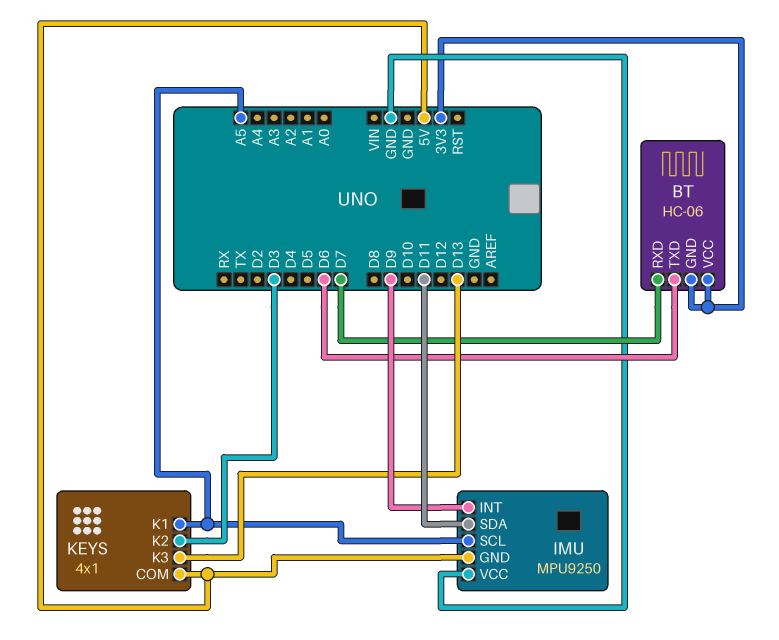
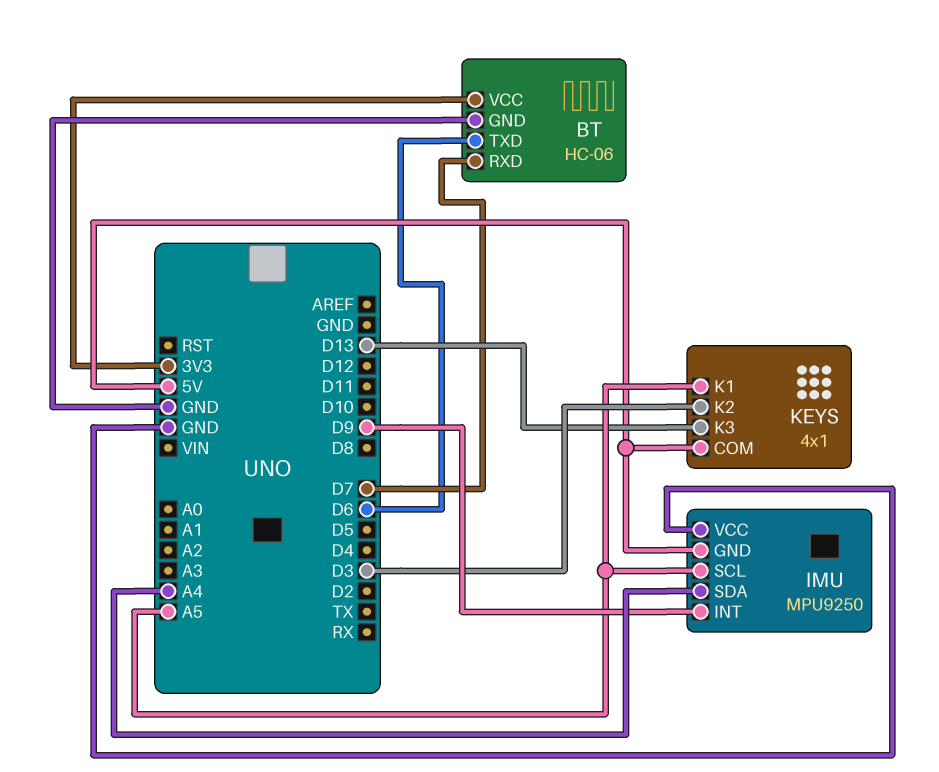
BT pin GND: 3V3 -> GND
IMU pin SDA: D11 -> A4

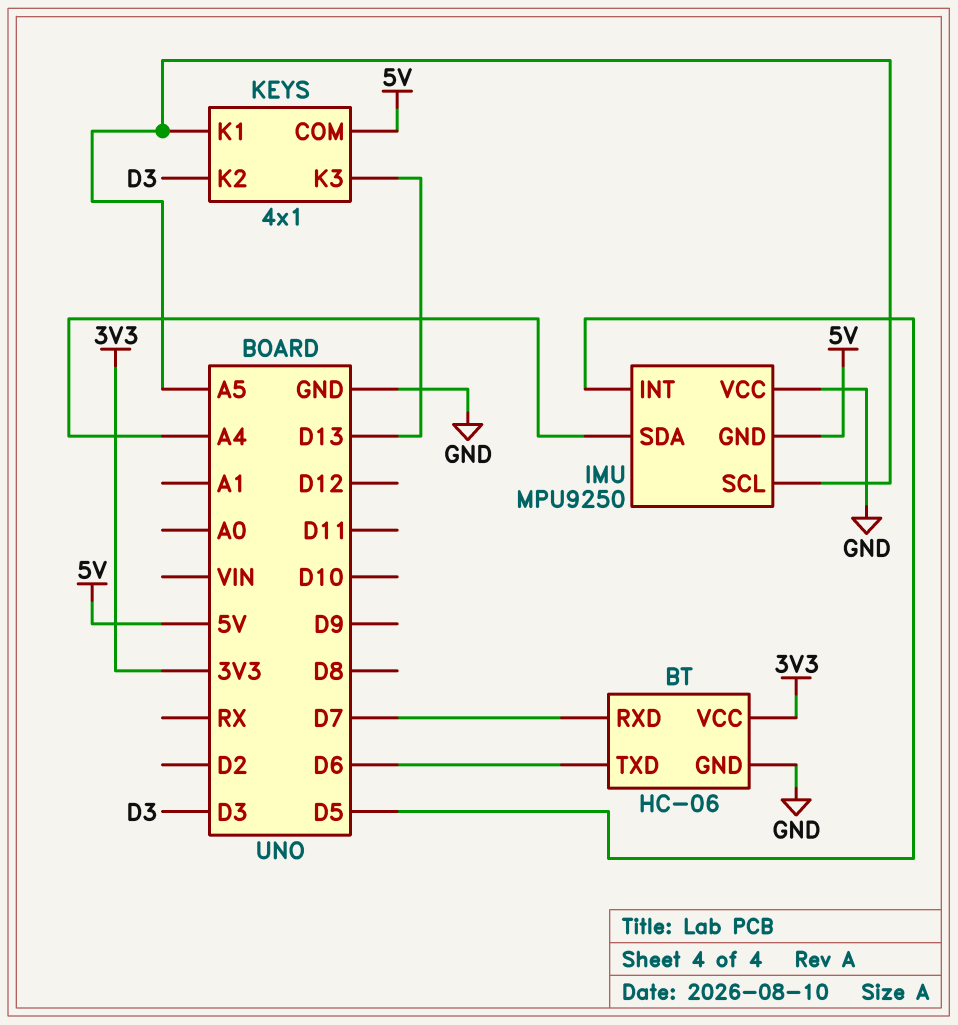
IMU pin INT: D9 -> D5

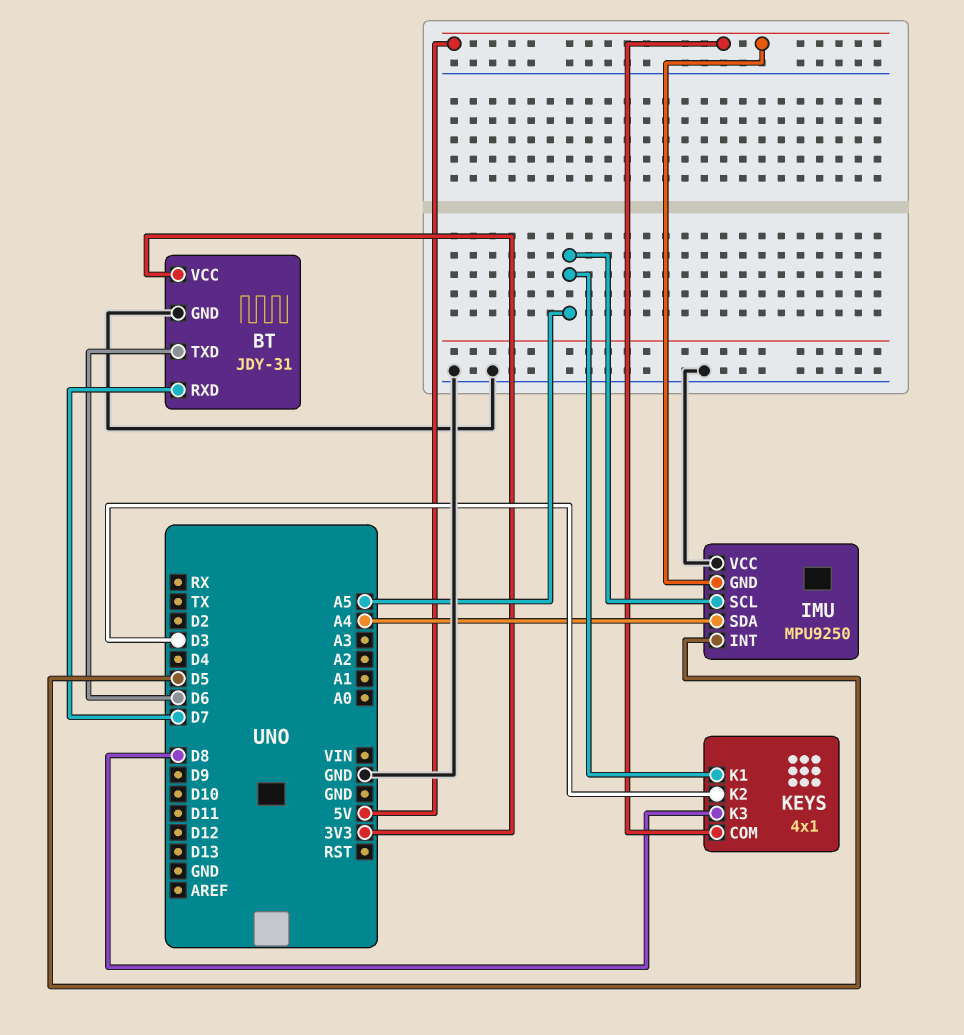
BT: HC-06 -> JDY-31
KEYS pin K3: D13 -> D8

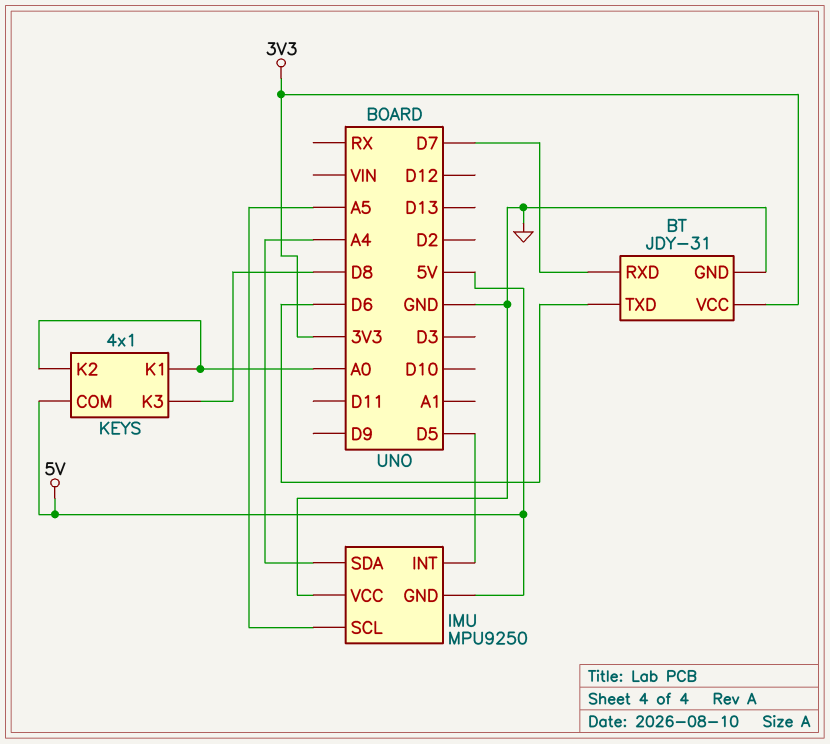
KEYS pin K1: A5 -> A0
KEYS pin K2: D3 -> A0

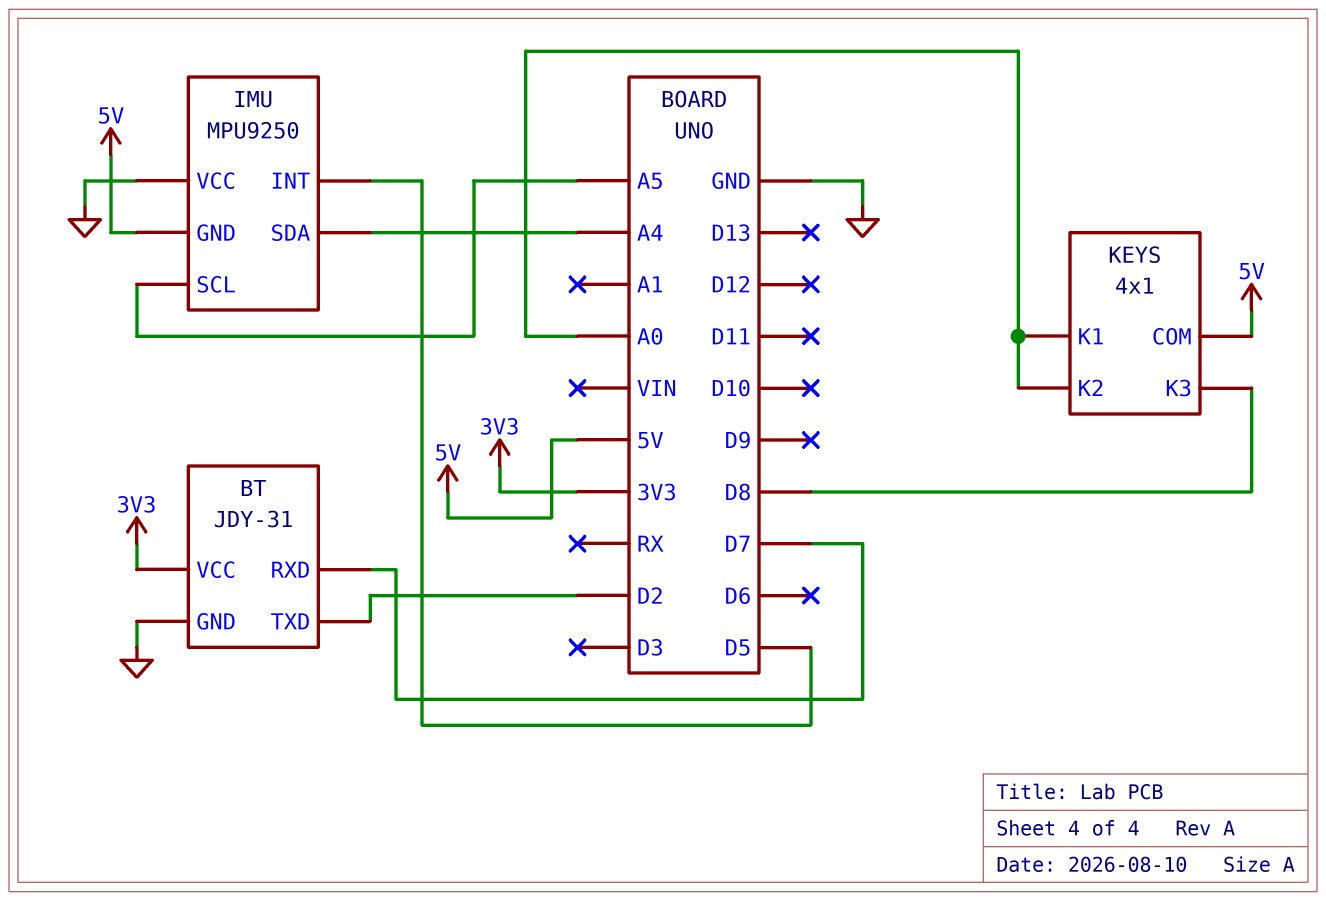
BT pin TXD: D6 -> D2

